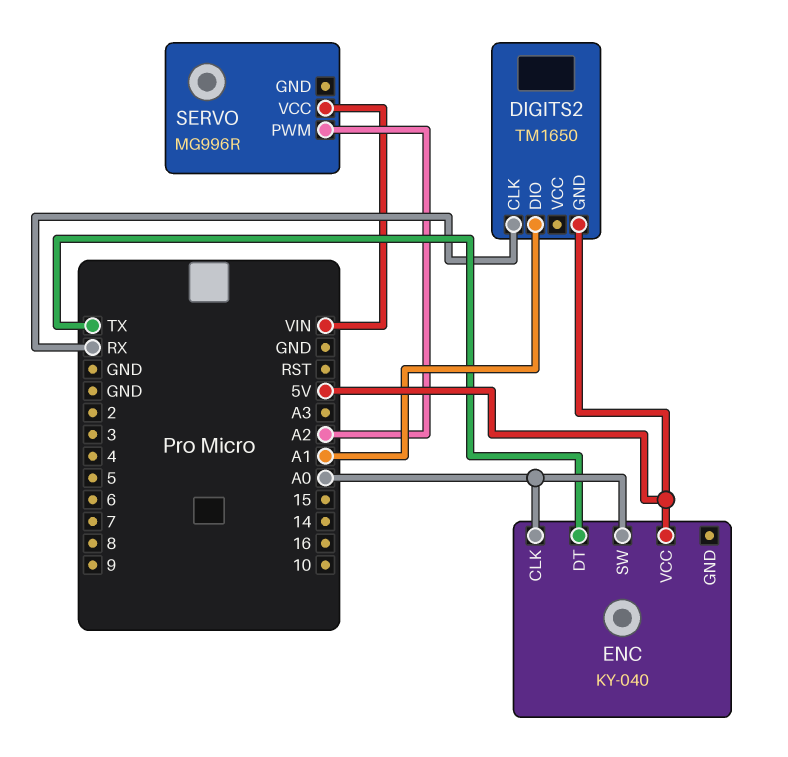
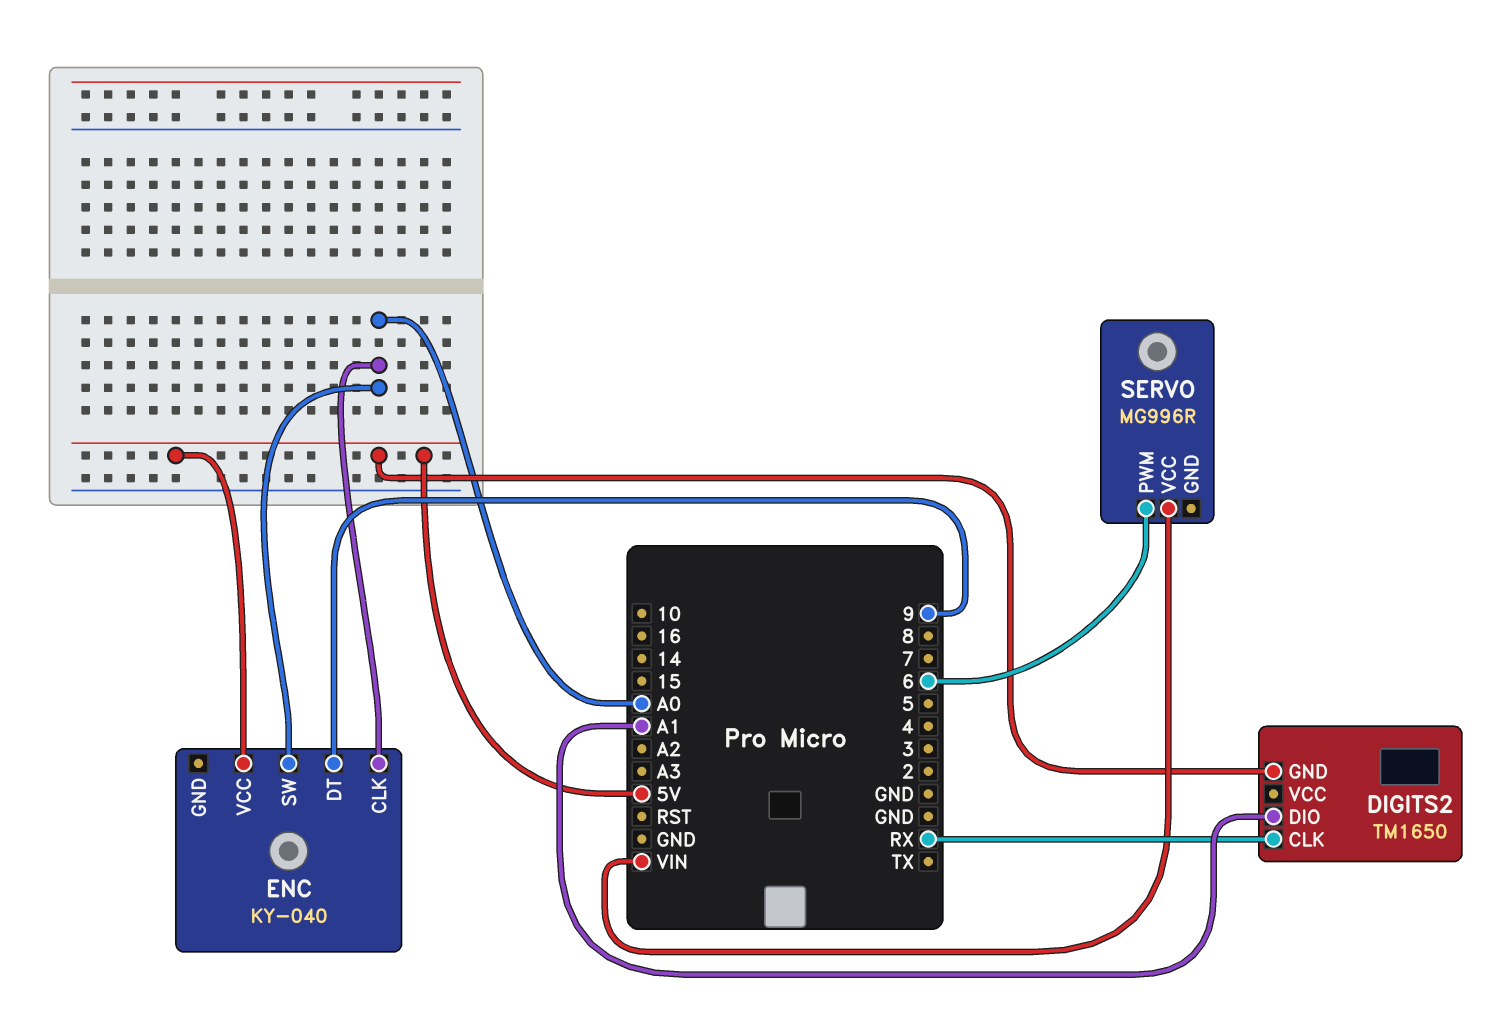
ENC pin DT: TX -> 9
SERVO pin PWM: A2 -> 6

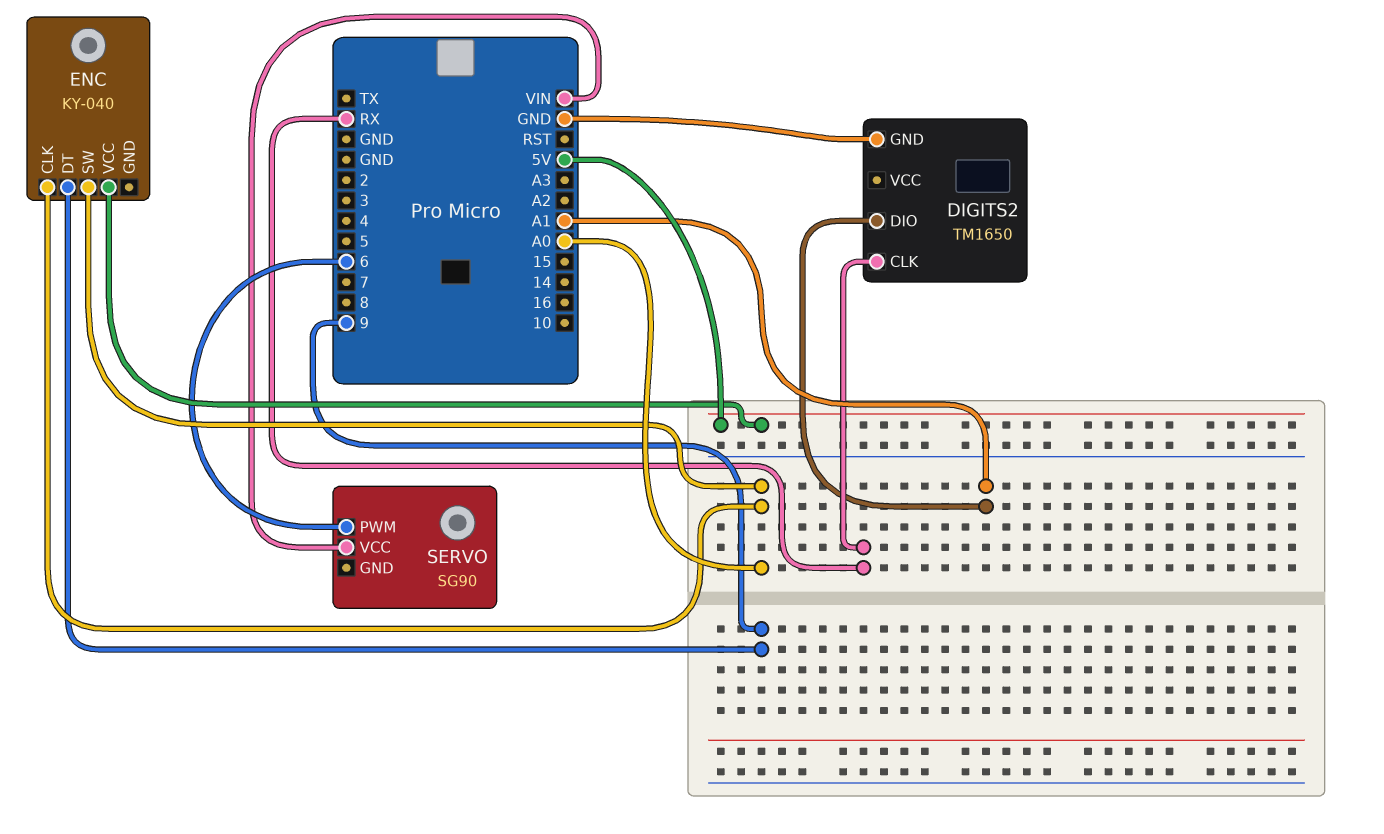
DIGITS2 pin GND: 5V -> GND
SERVO: MG996R -> SG90

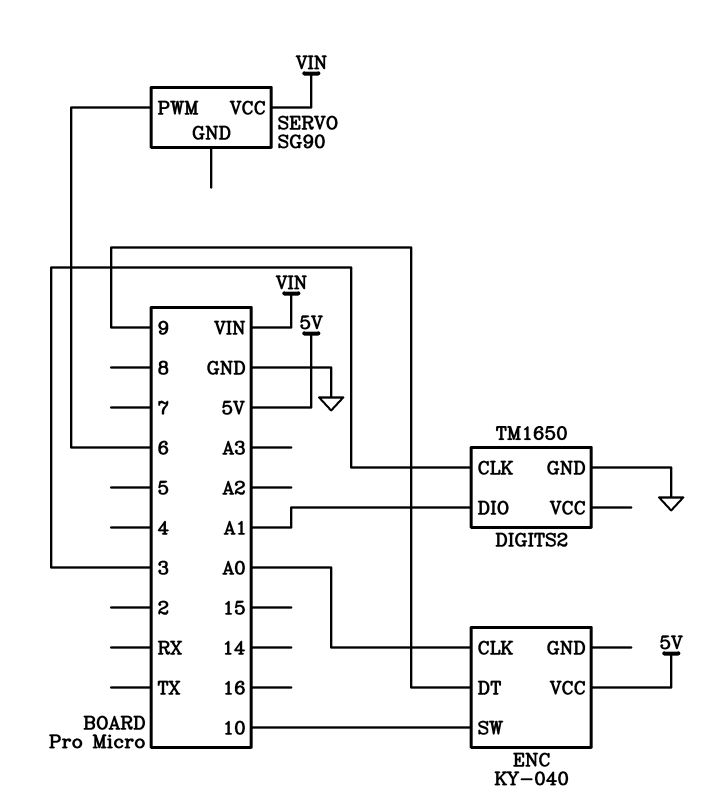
DIGITS2 pin CLK: RX -> 3
ENC pin SW: A0 -> 10

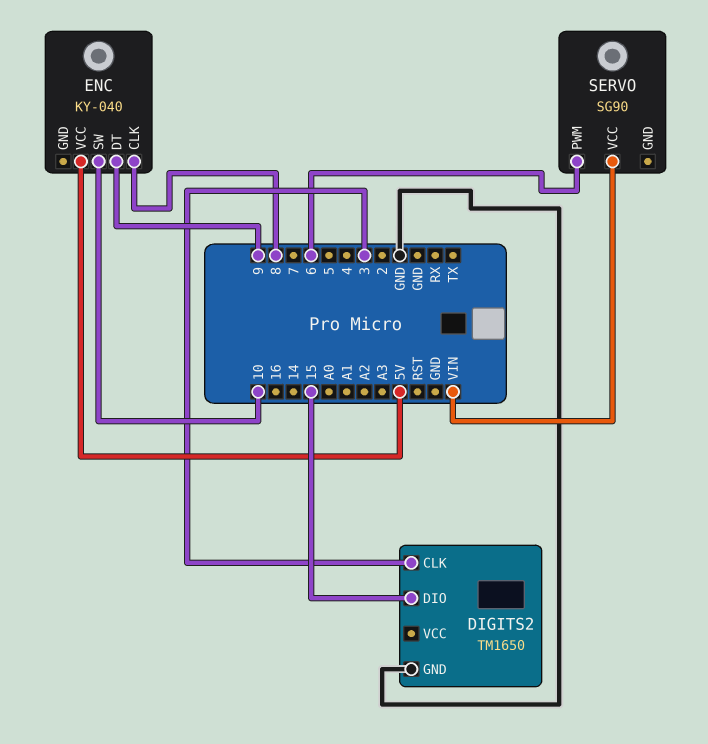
DIGITS2 pin DIO: A1 -> 15
ENC pin CLK: A0 -> 8

